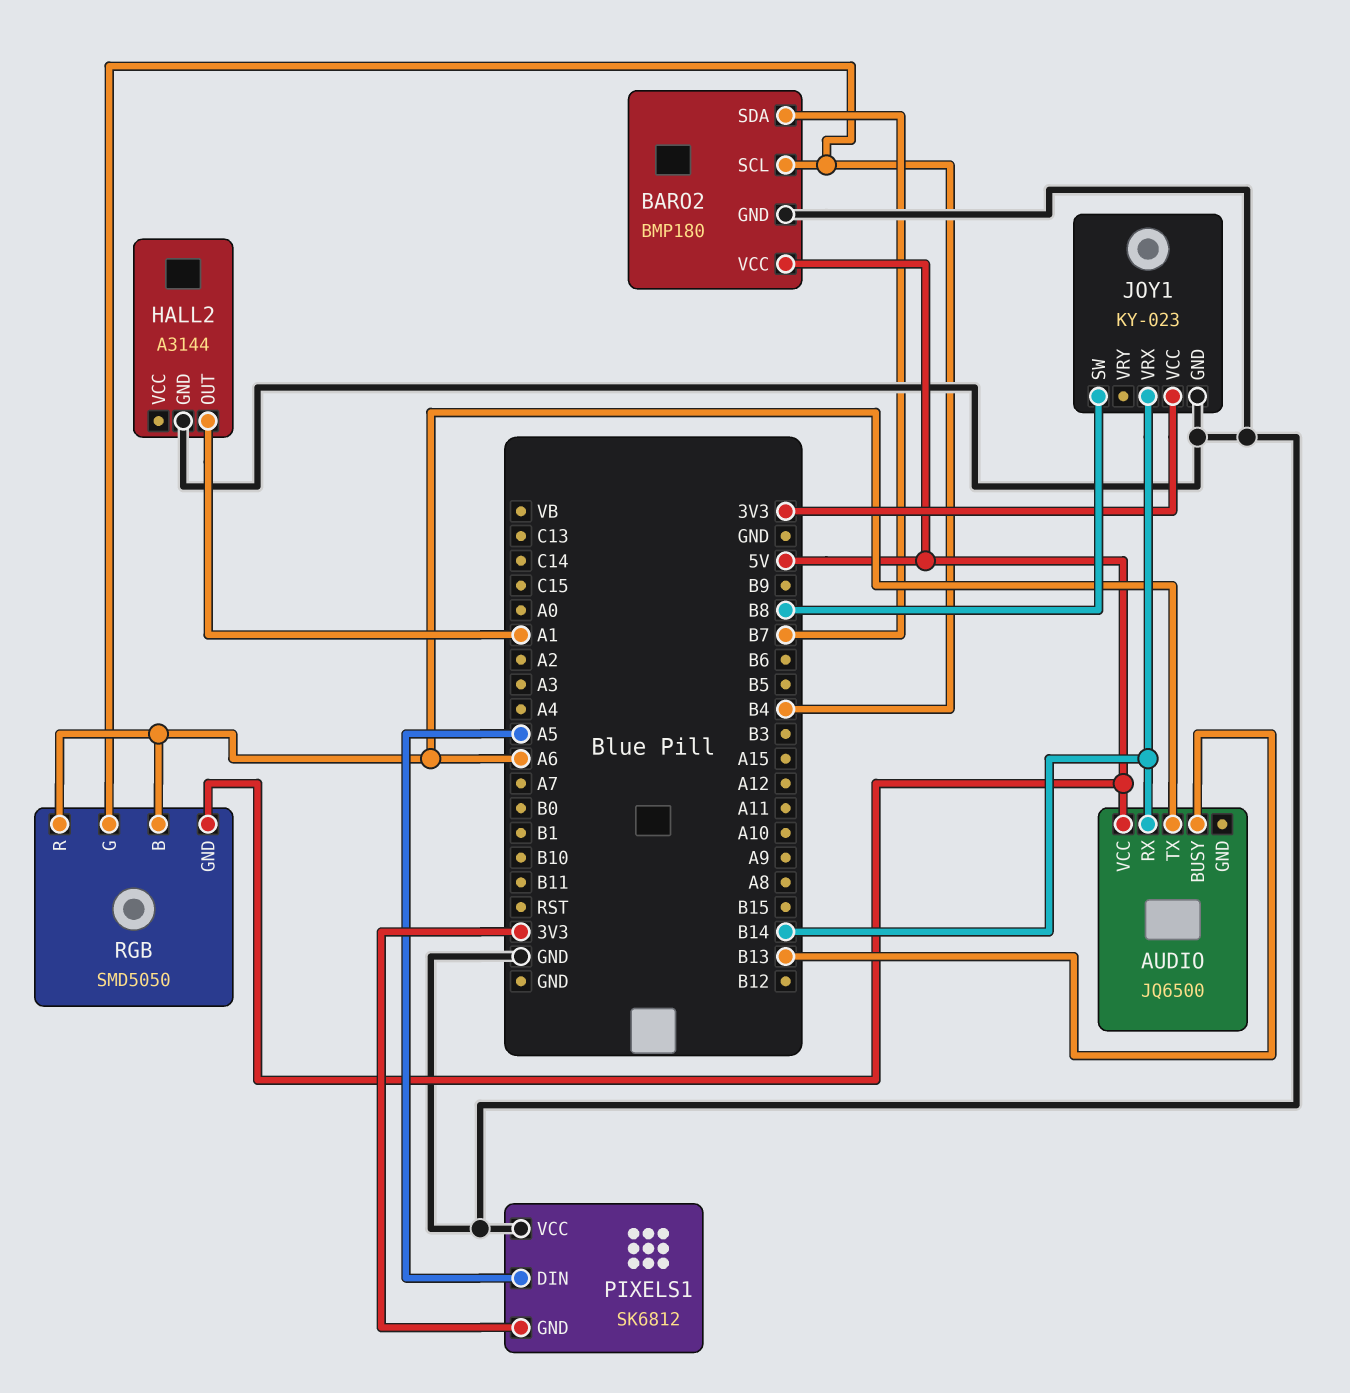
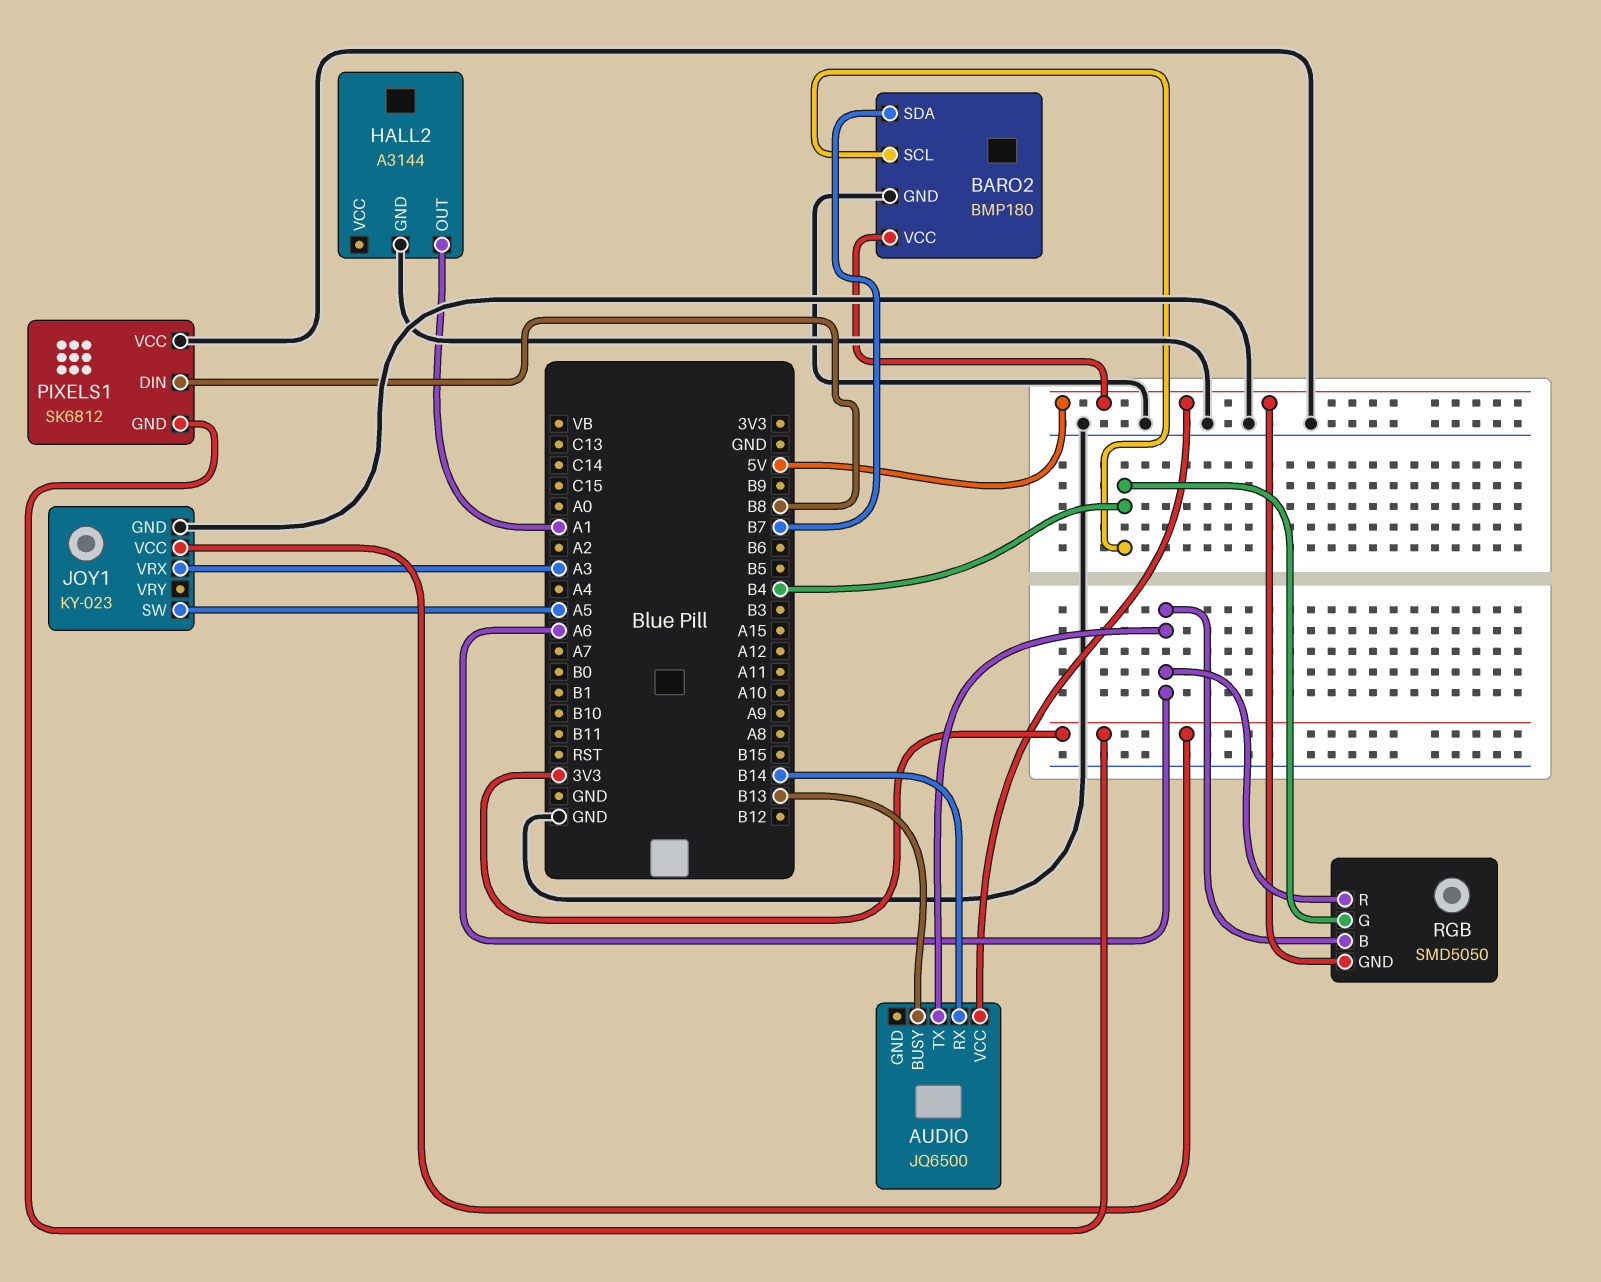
JOY1 pin SW: B8 -> A5
JOY1 pin VRX: B14 -> A3
PIXELS1 pin DIN: A5 -> B8

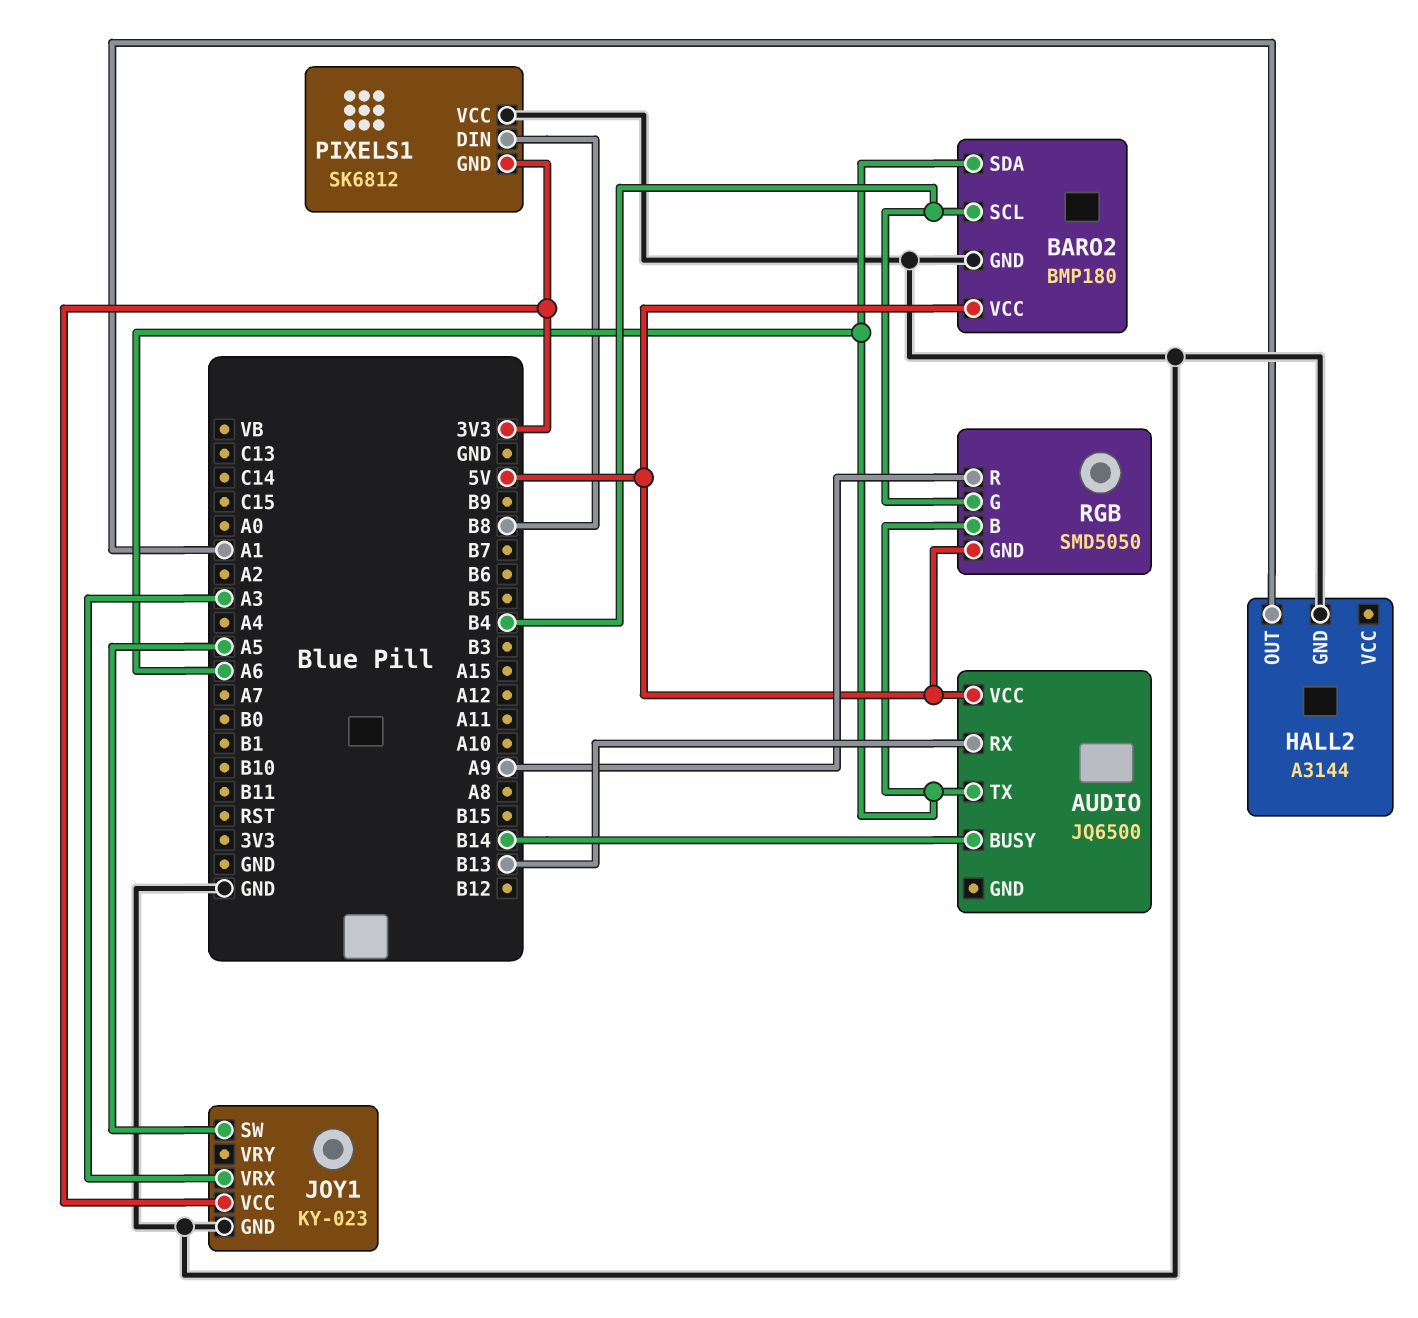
AUDIO pin BUSY: B13 -> B14
AUDIO pin RX: B14 -> B13
BARO2 pin SDA: B7 -> A6
RGB pin R: A6 -> A9

